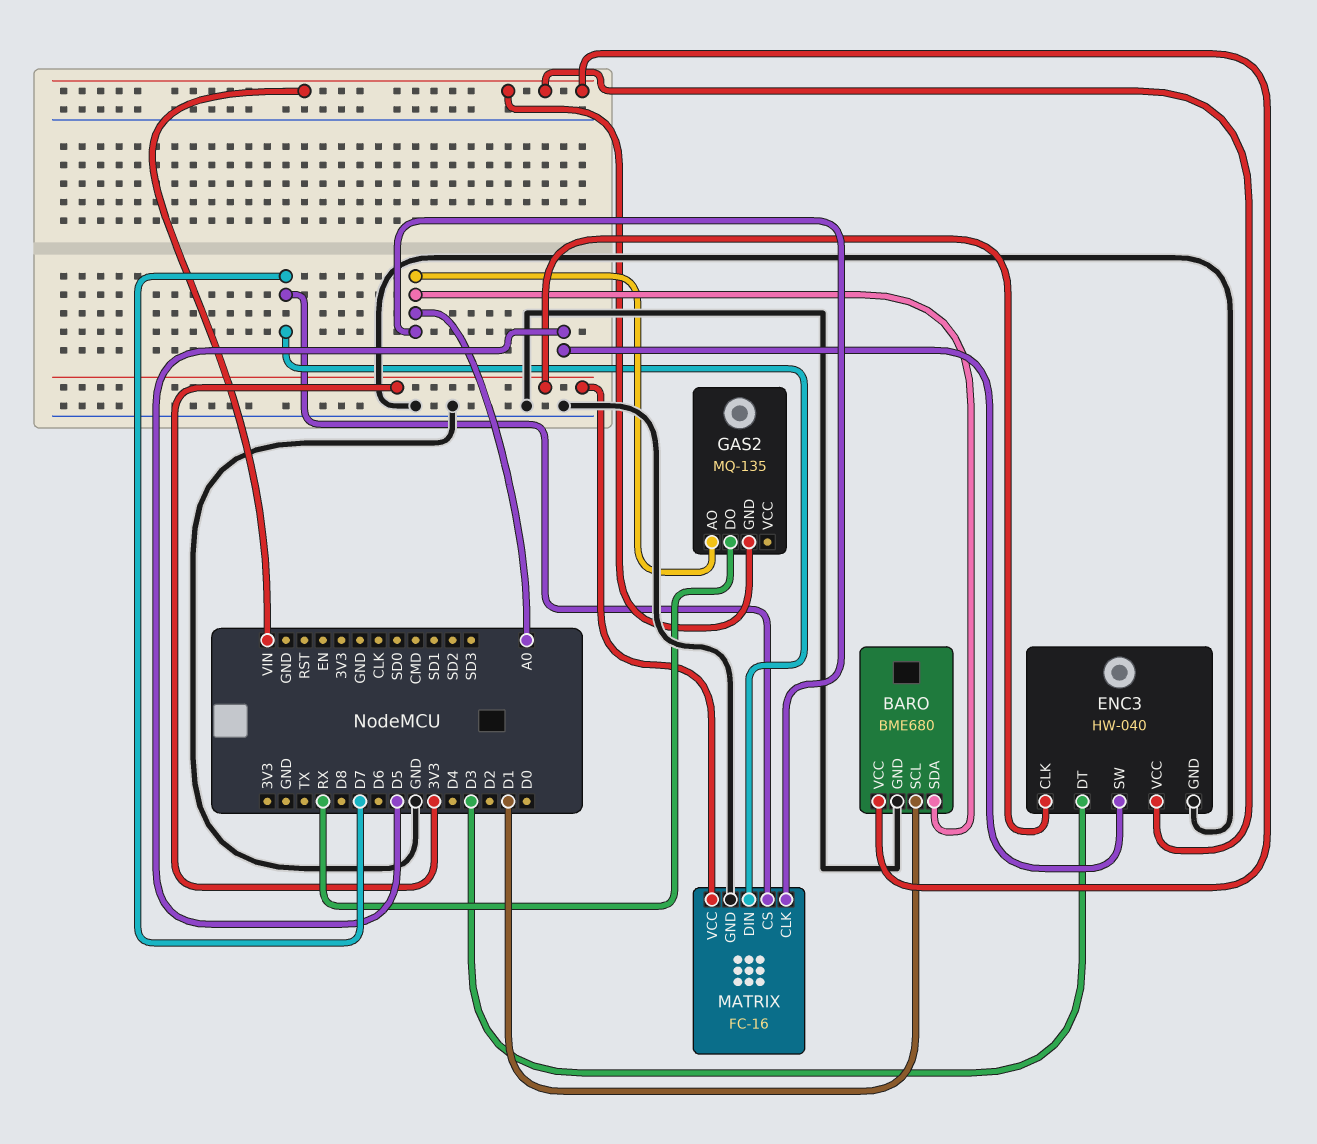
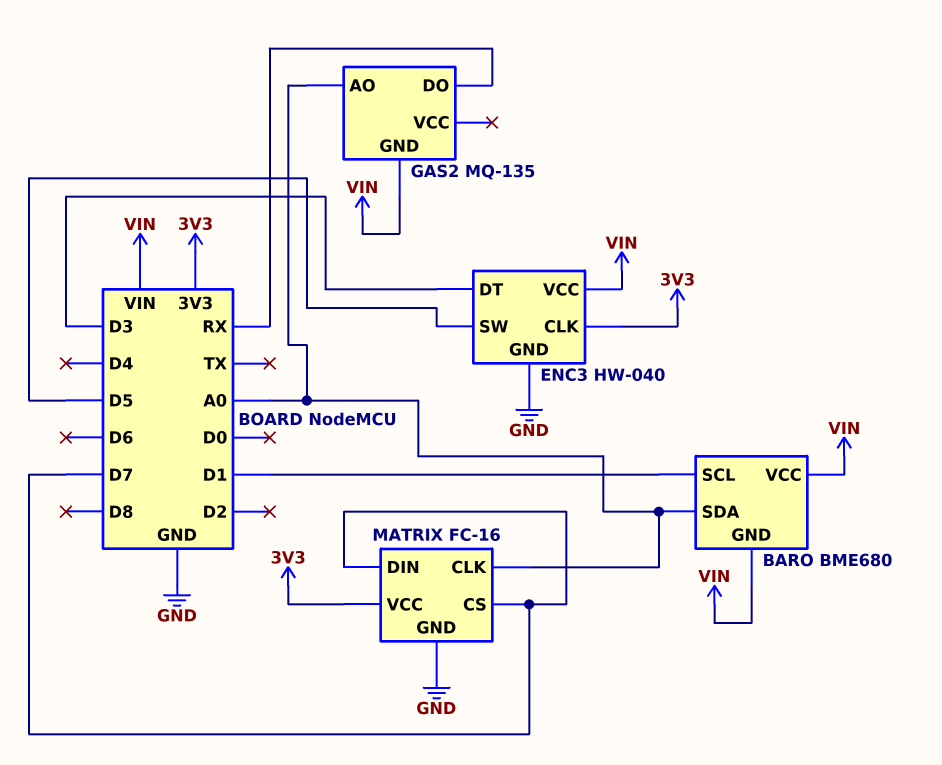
BARO pin GND: GND -> VIN

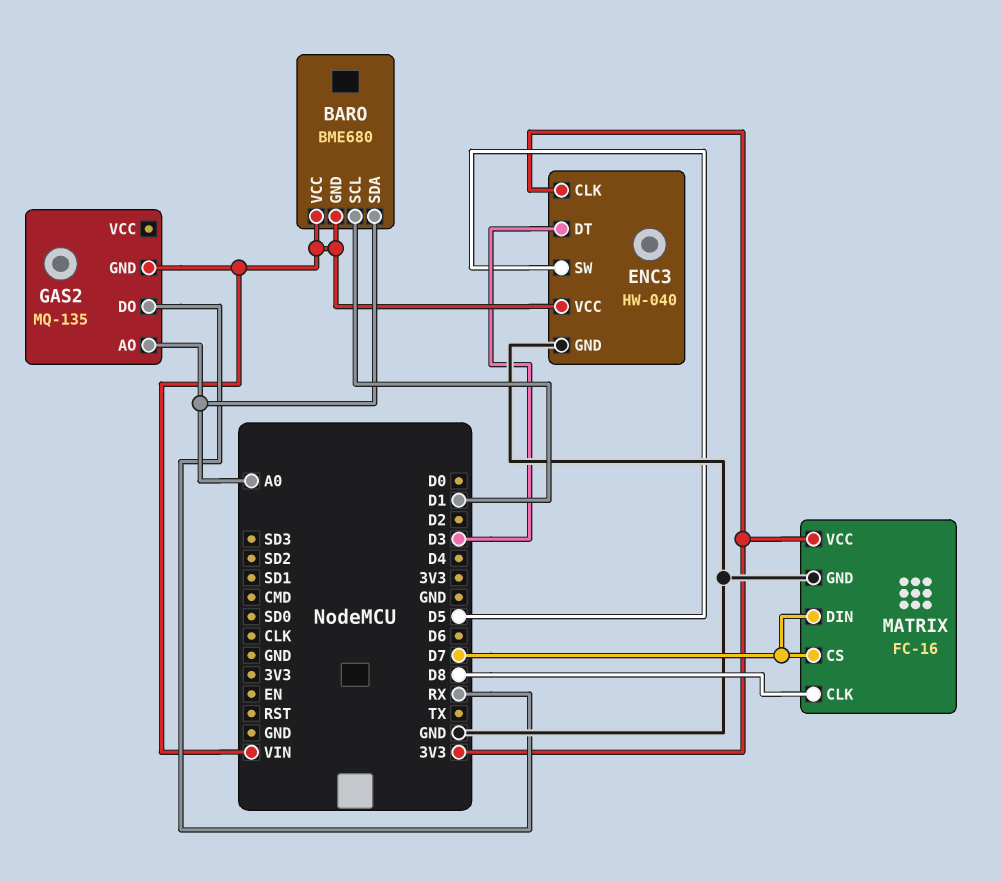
MATRIX pin CLK: A0 -> D8

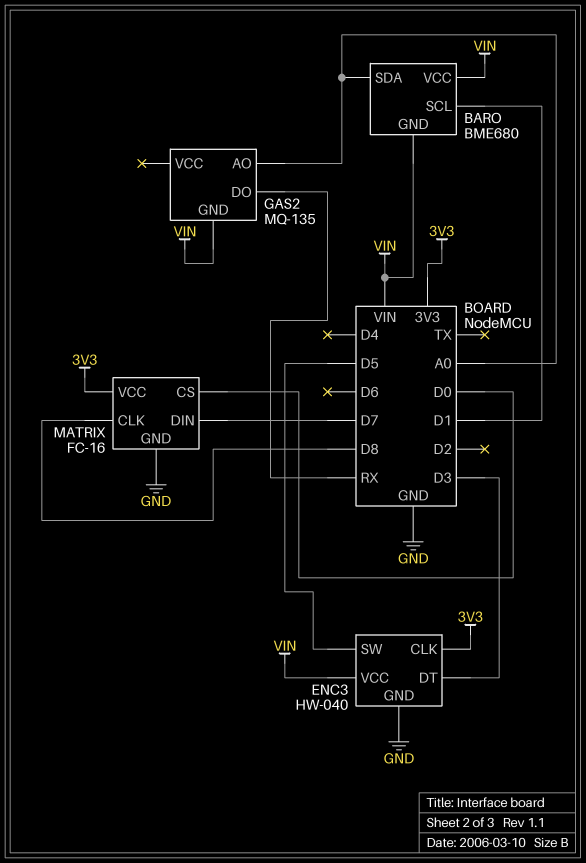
MATRIX pin CS: D7 -> D0

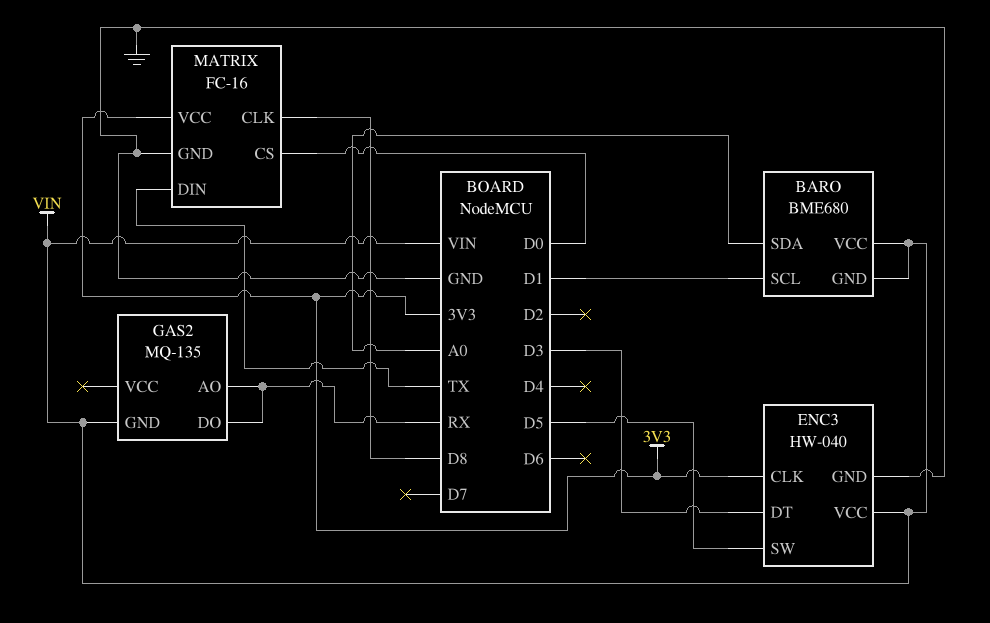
GAS2 pin AO: A0 -> RX
MATRIX pin DIN: D7 -> TX

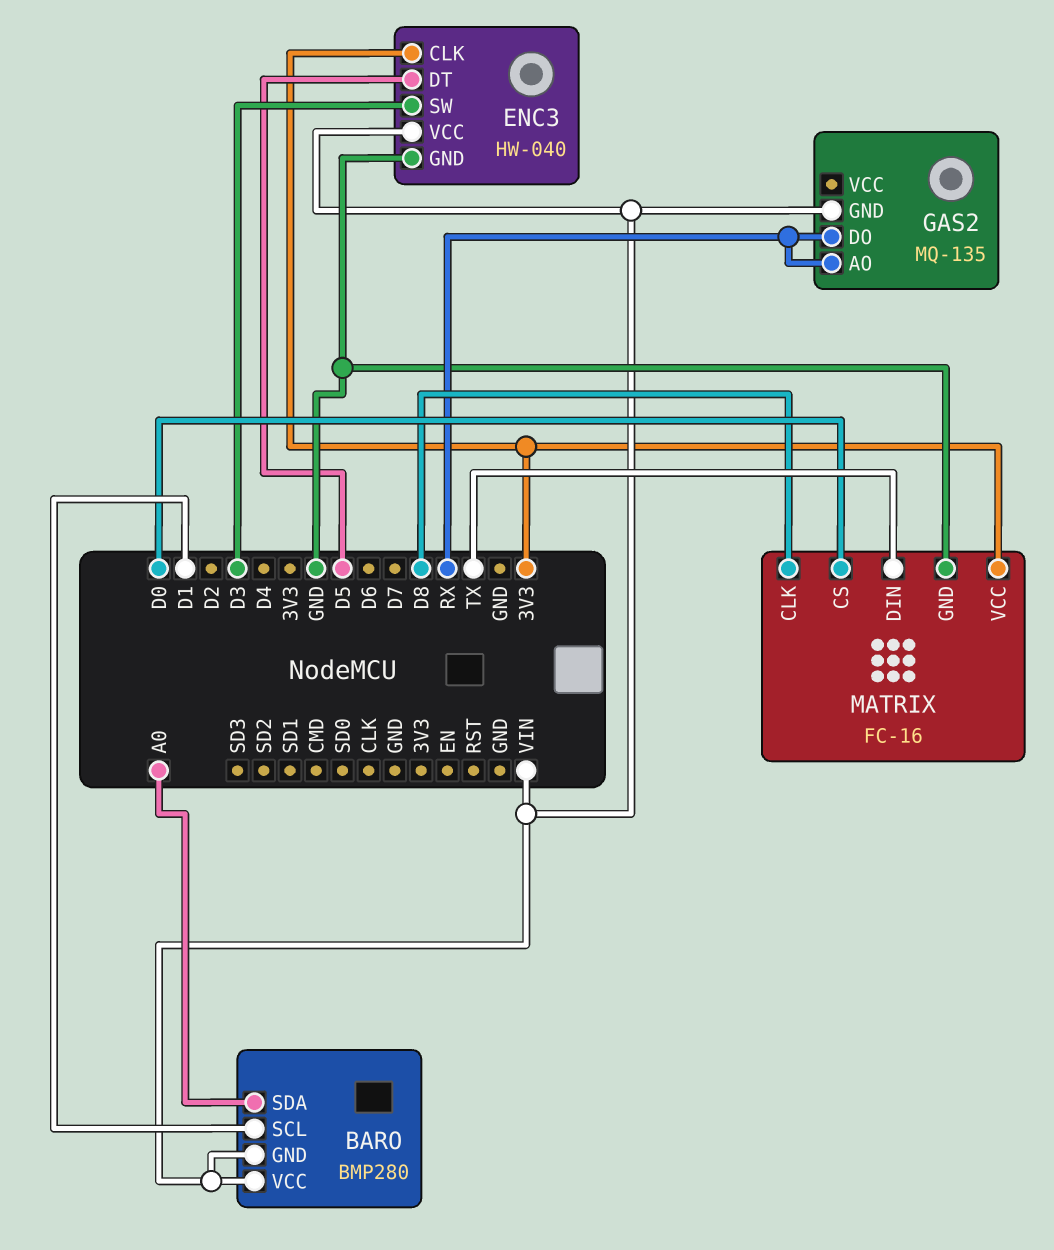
BARO: BME680 -> BMP280
ENC3 pin DT: D3 -> D5
ENC3 pin SW: D5 -> D3

